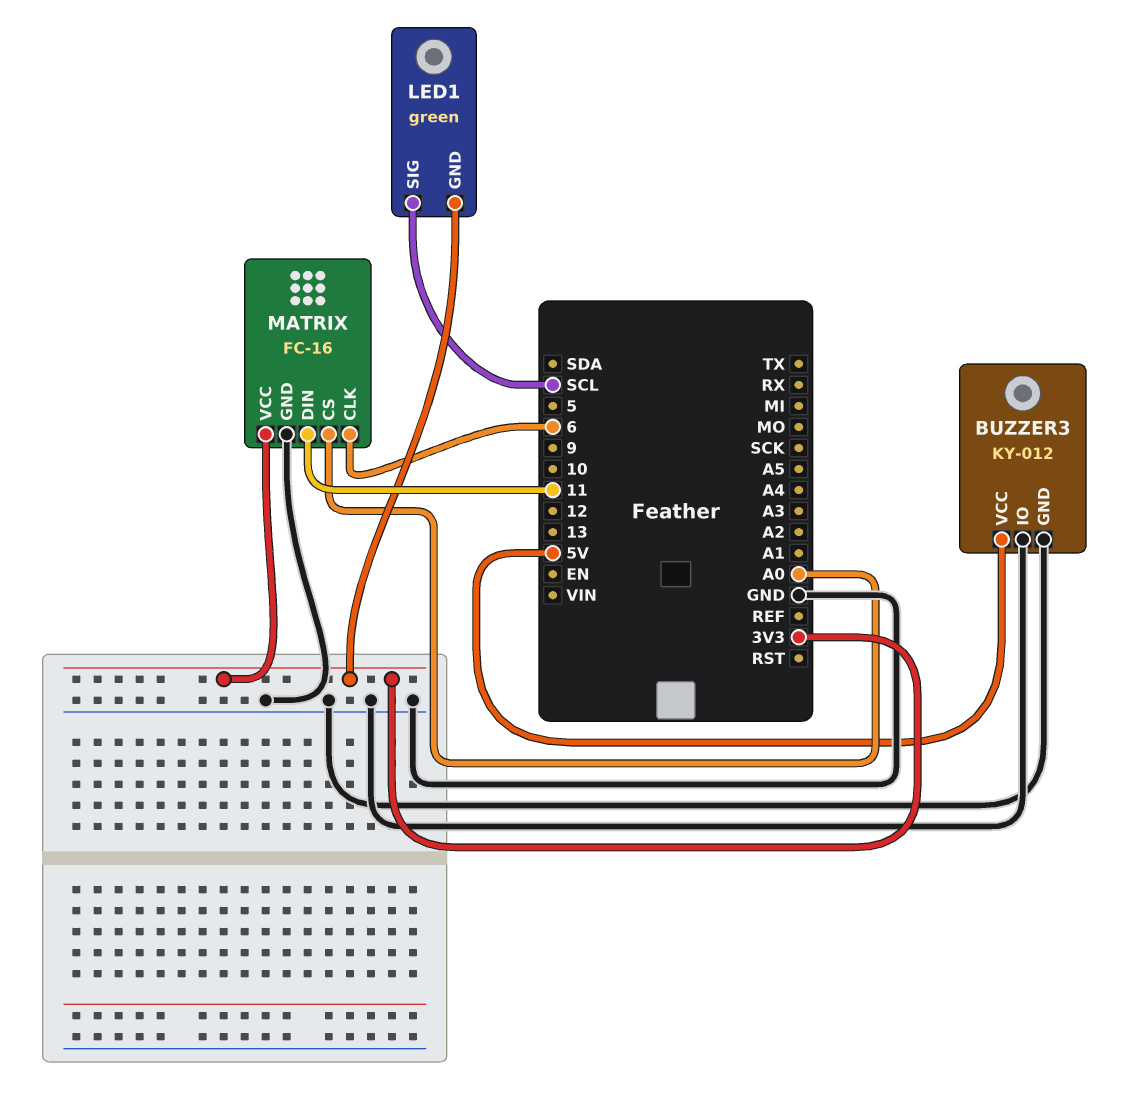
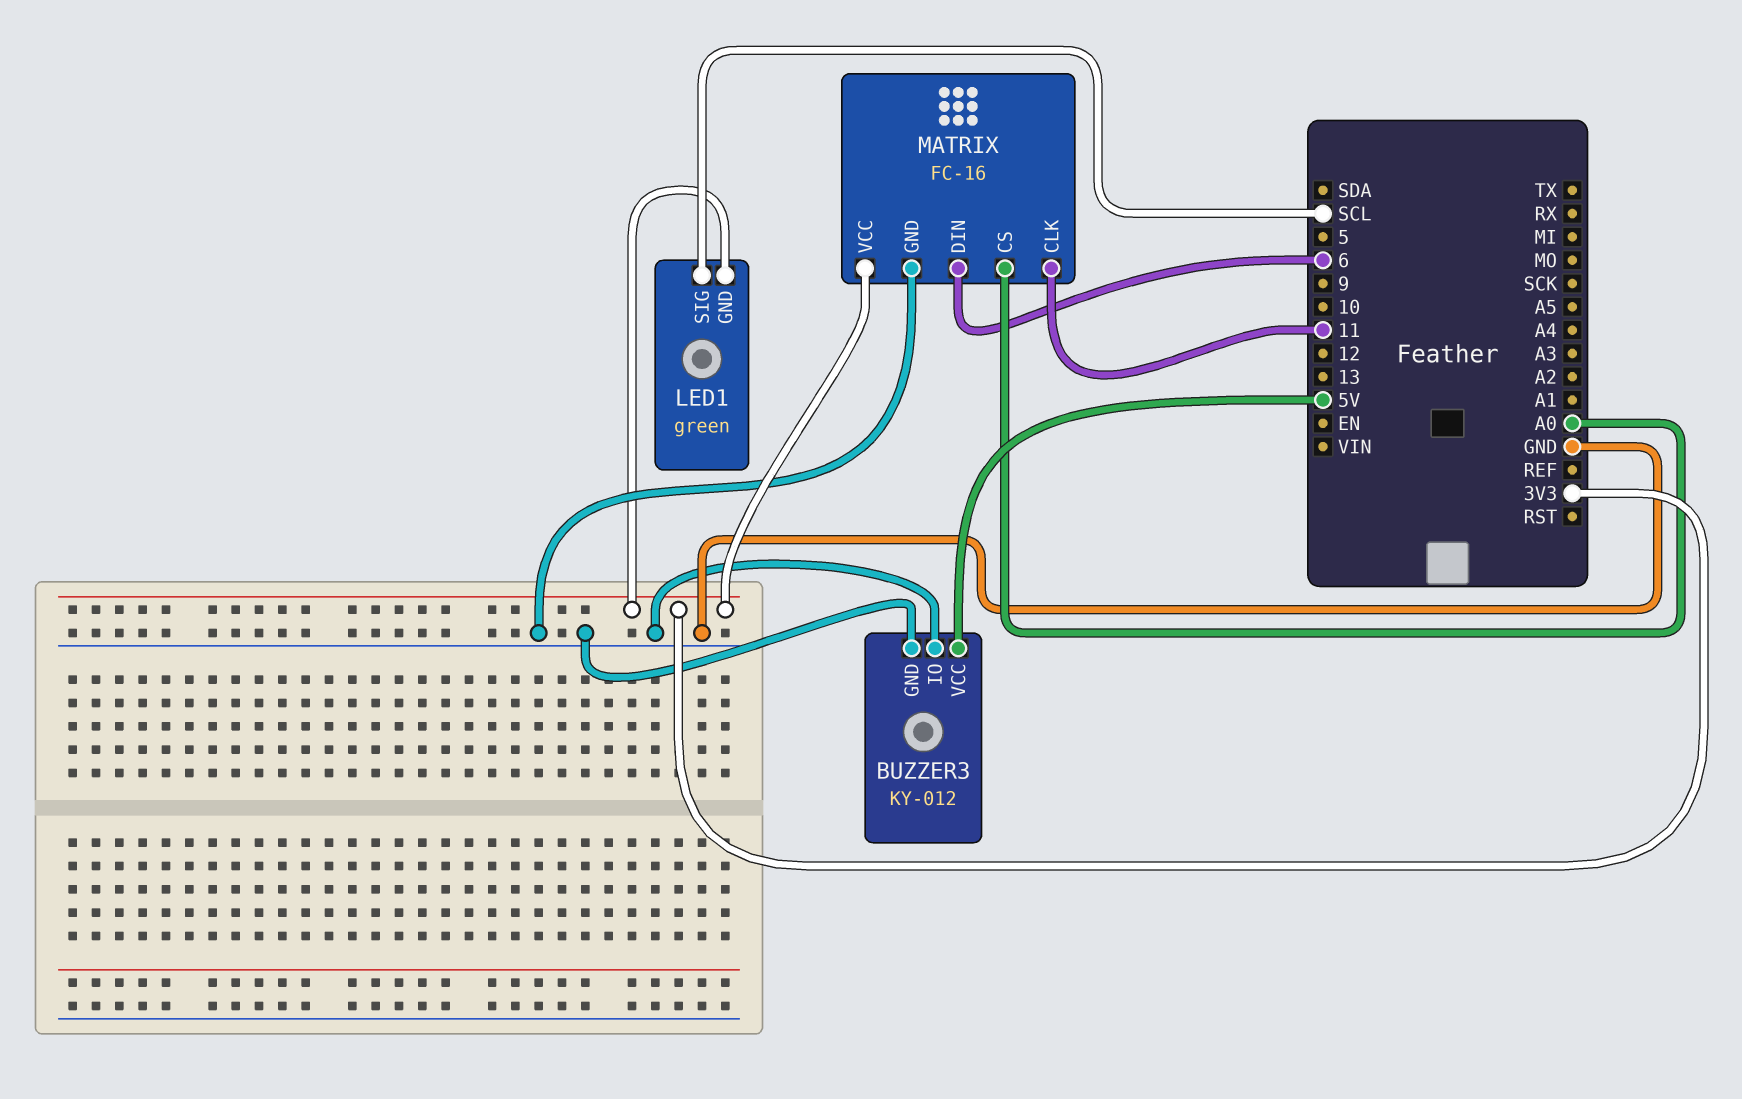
MATRIX pin CLK: 6 -> 11
MATRIX pin DIN: 11 -> 6

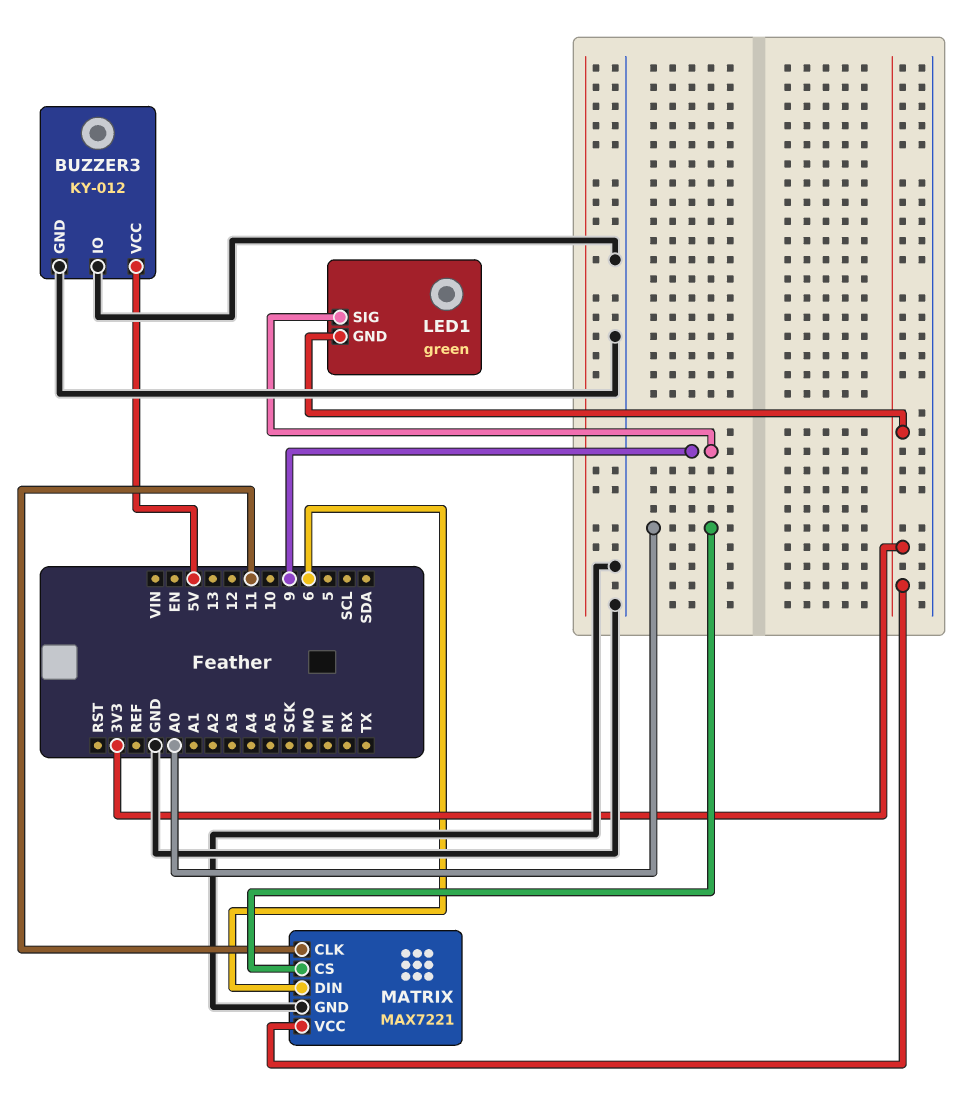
LED1 pin SIG: SCL -> 9
MATRIX: FC-16 -> MAX7221

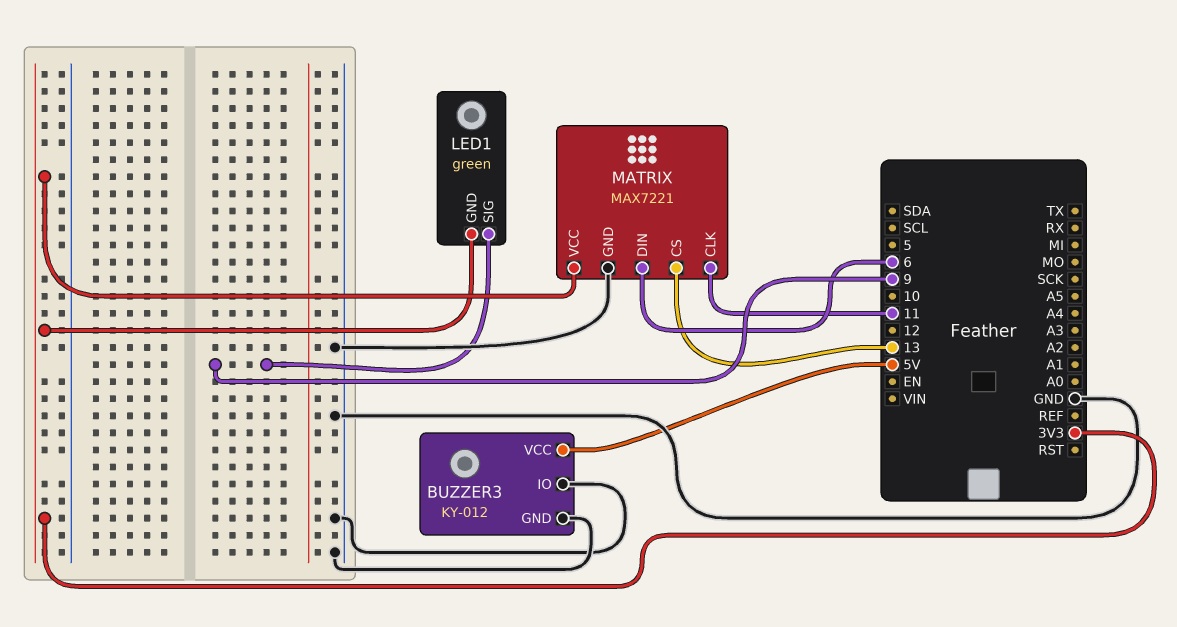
MATRIX pin CS: A0 -> 13

